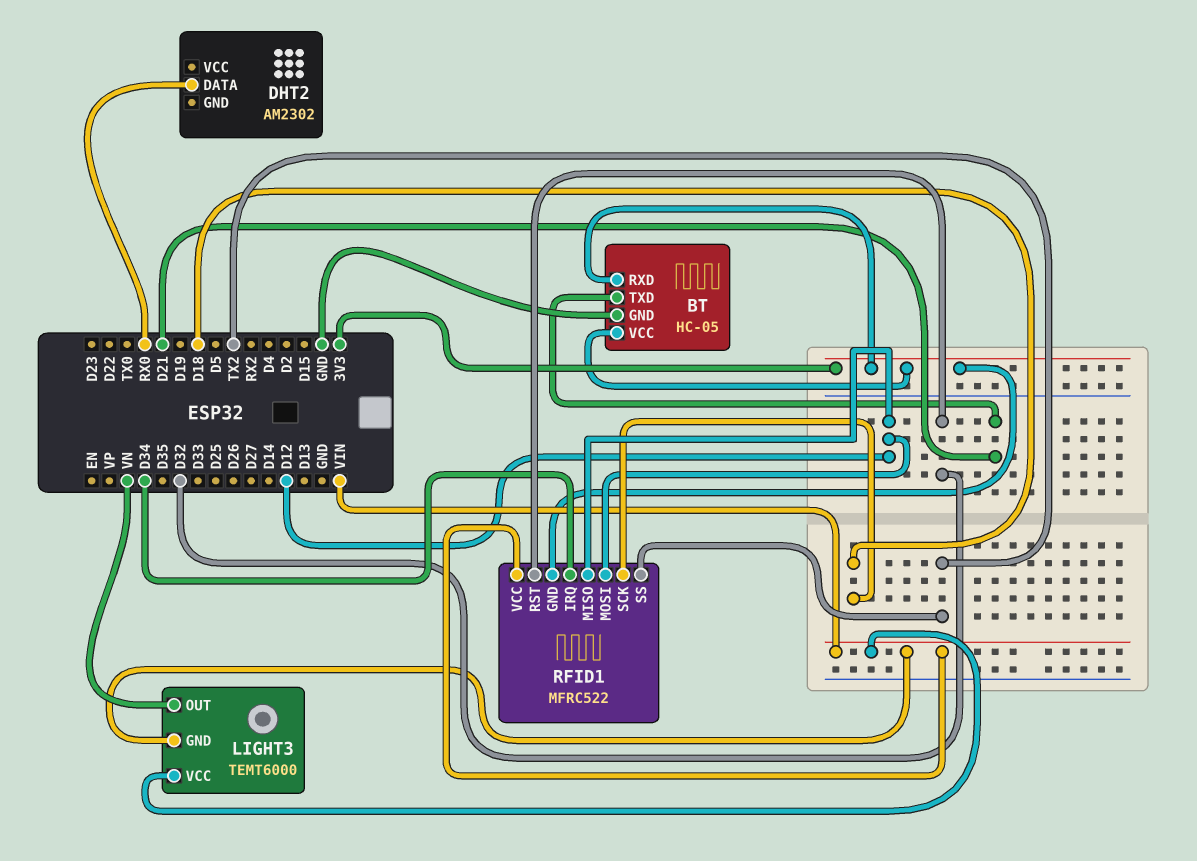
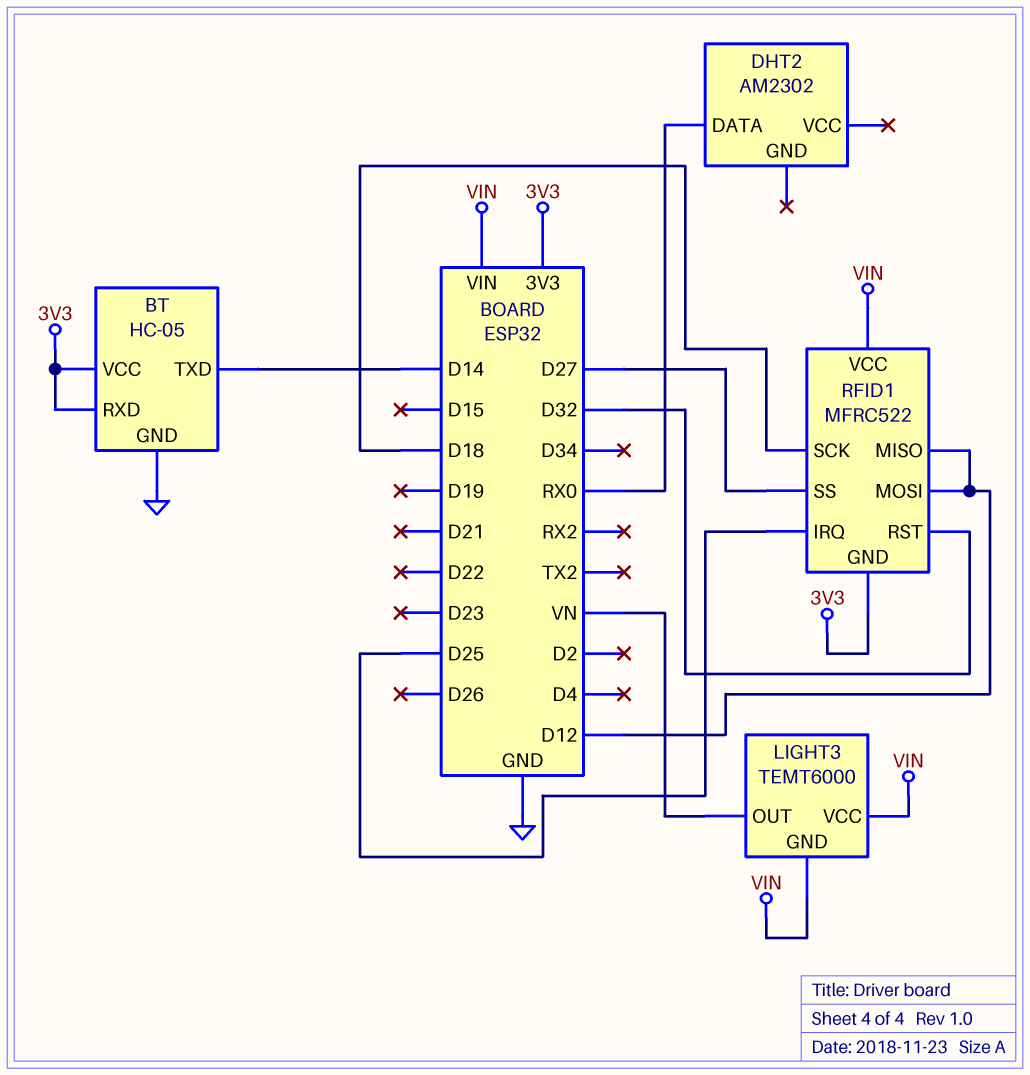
BT pin TXD: D21 -> D14
RFID1 pin IRQ: D34 -> D25
RFID1 pin SS: TX2 -> D27

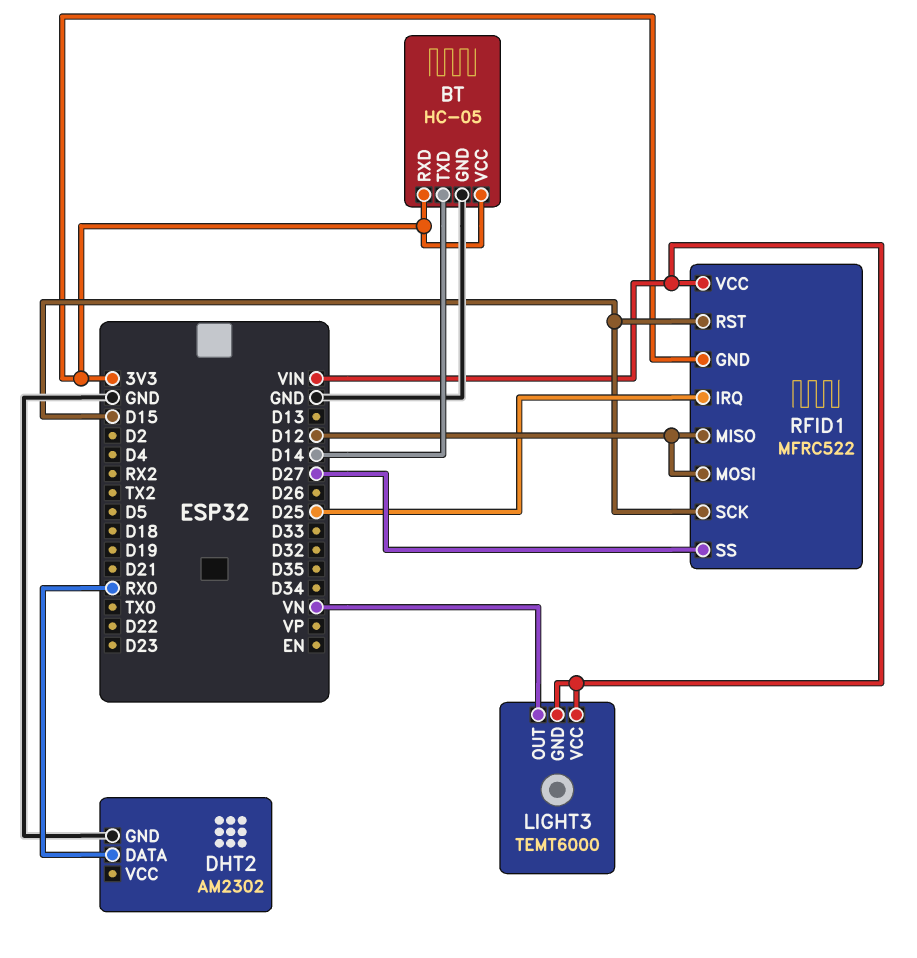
DHT2 pin GND: none -> GND
RFID1 pin RST: D32 -> D15
RFID1 pin SCK: D18 -> D15

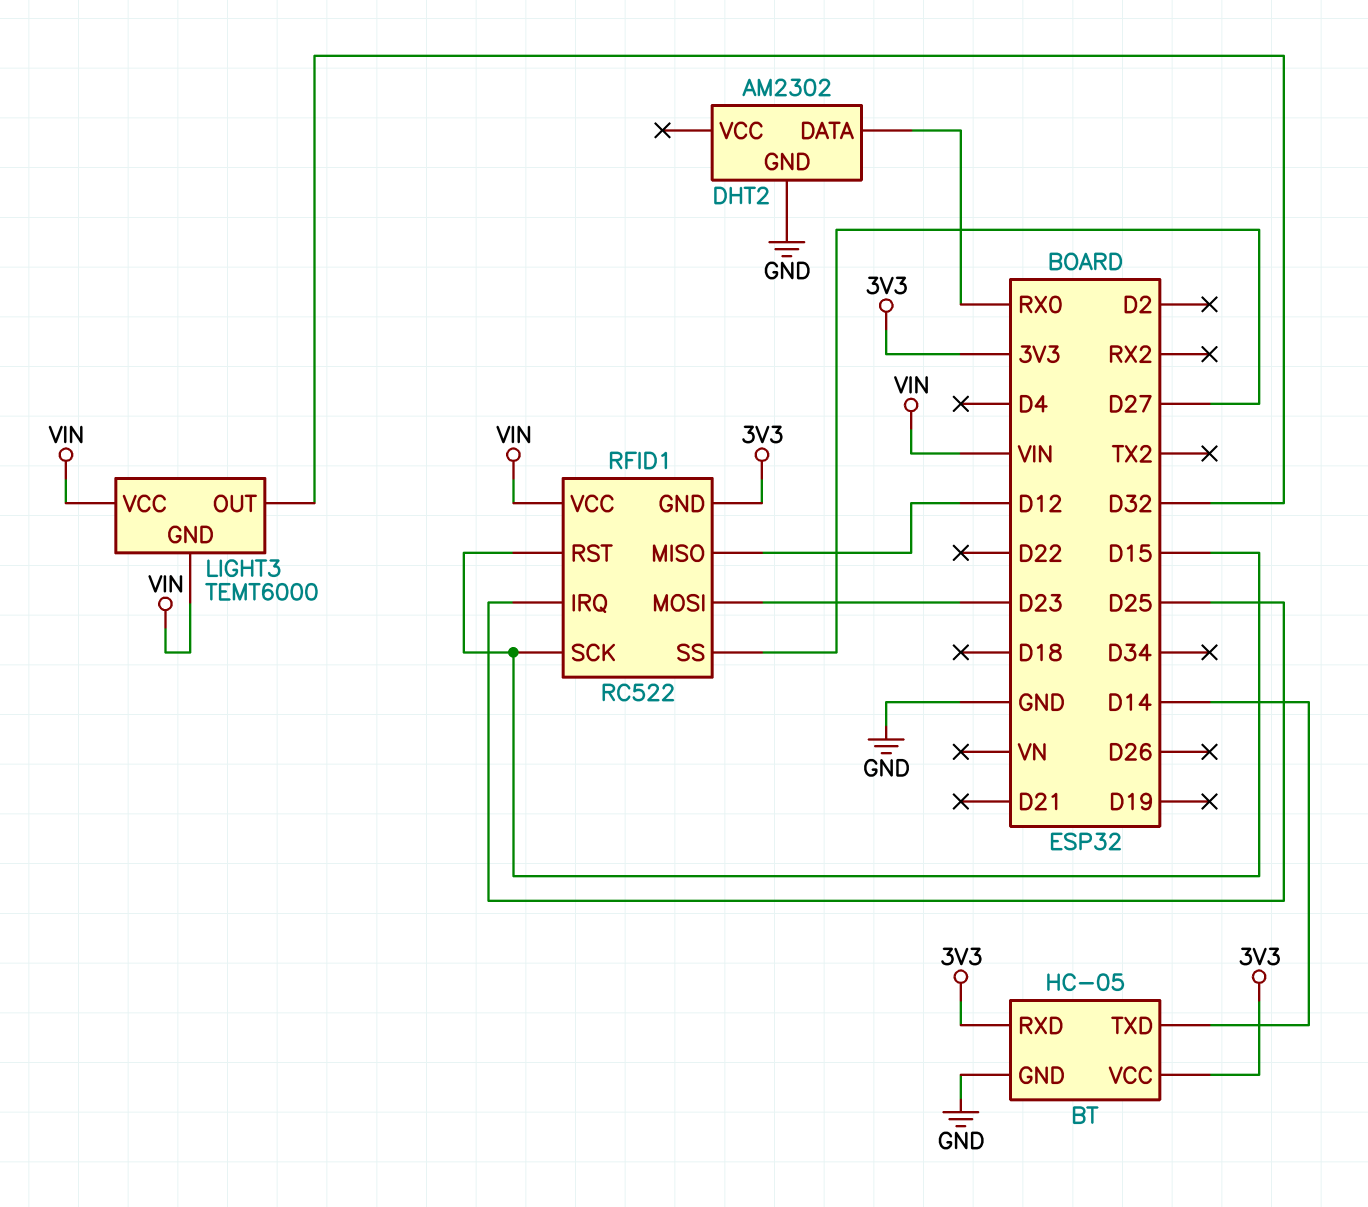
LIGHT3 pin OUT: VN -> D32
RFID1: MFRC522 -> RC522
RFID1 pin MOSI: D12 -> D23

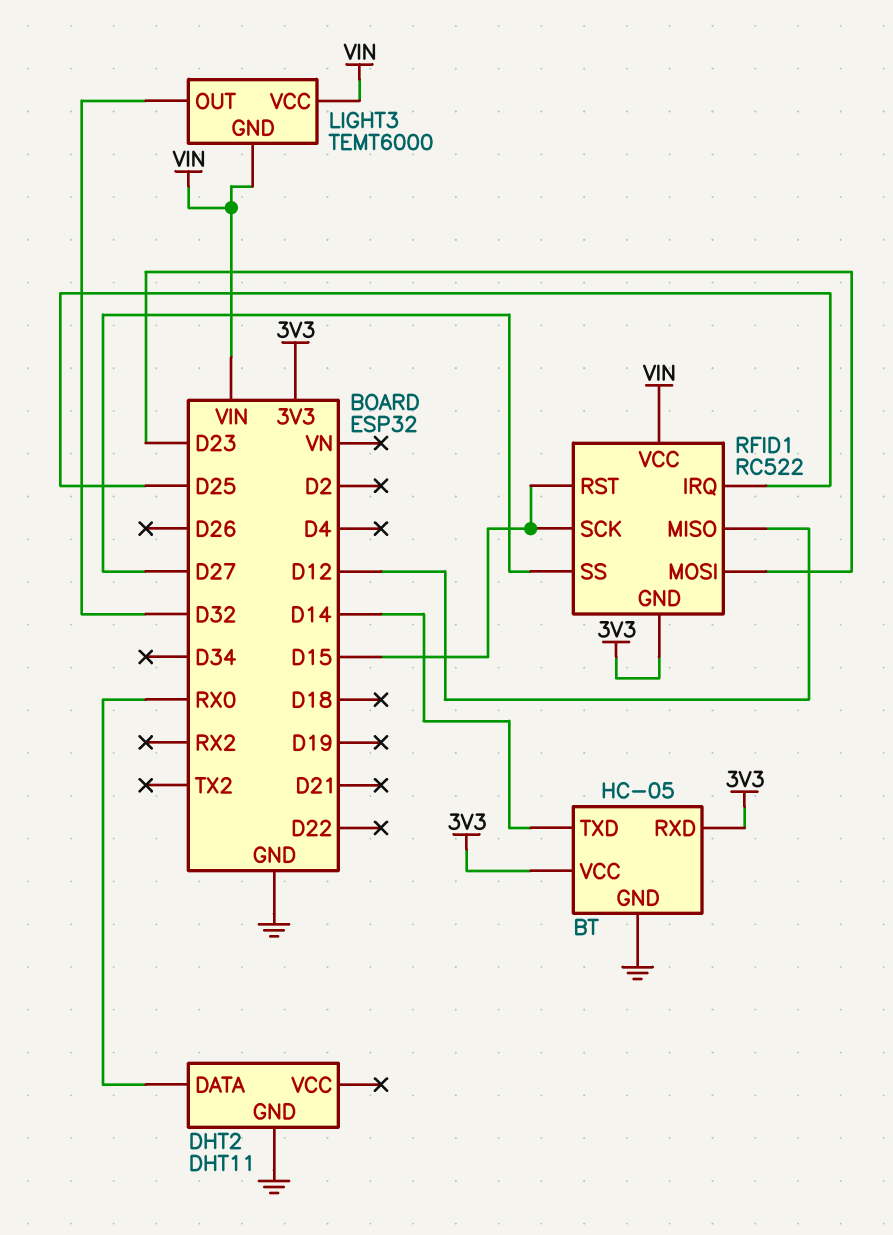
DHT2: AM2302 -> DHT11

